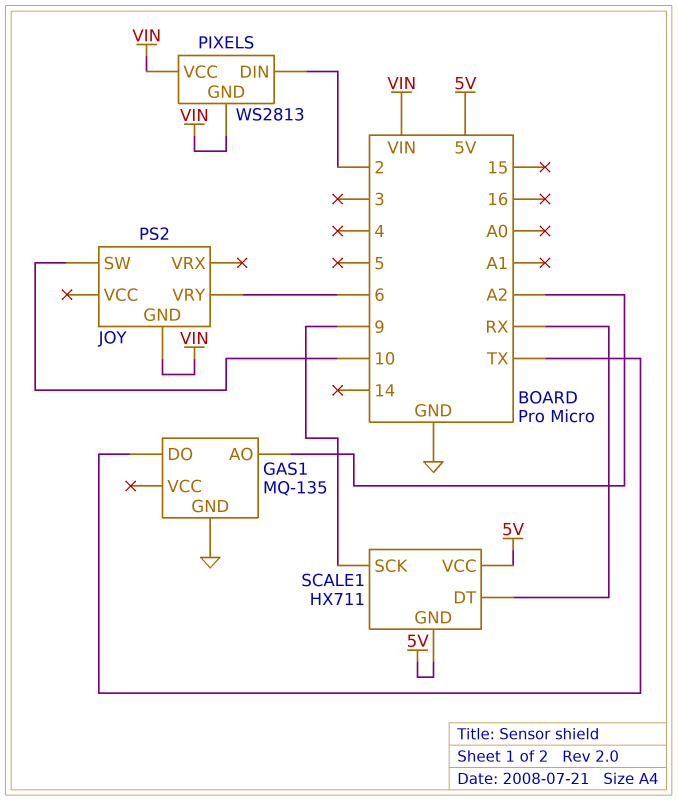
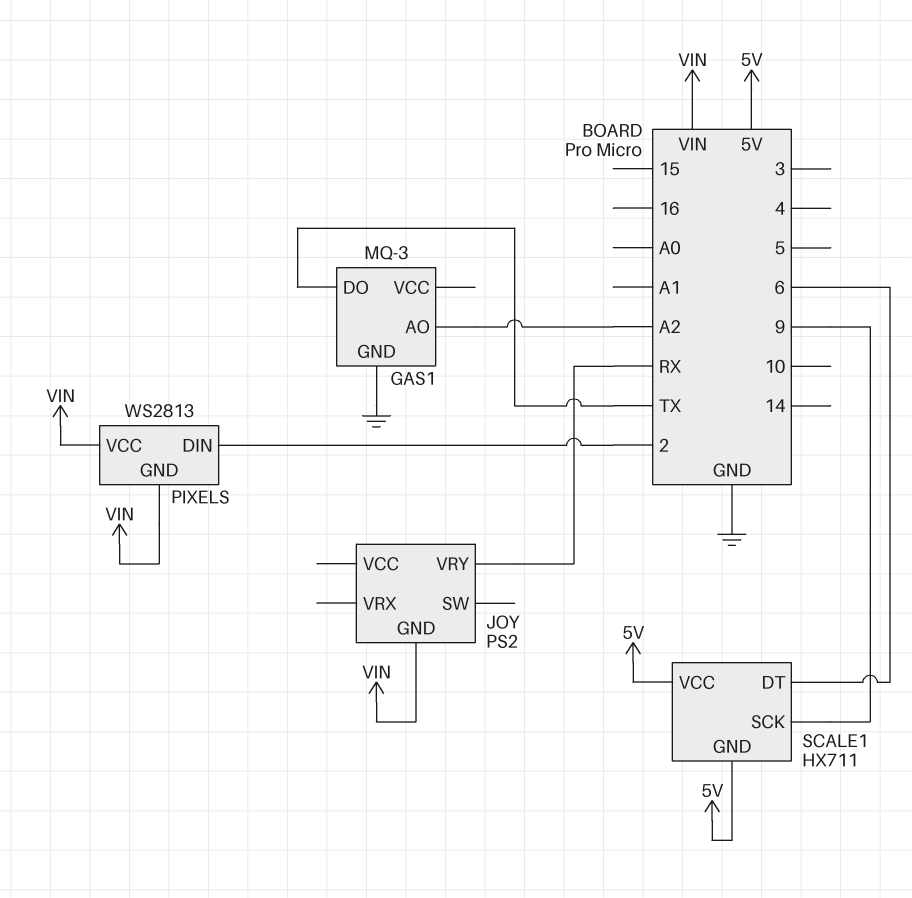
GAS1: MQ-135 -> MQ-3
JOY pin SW: 10 -> none
JOY pin VRY: 6 -> RX
SCALE1 pin DT: RX -> 6

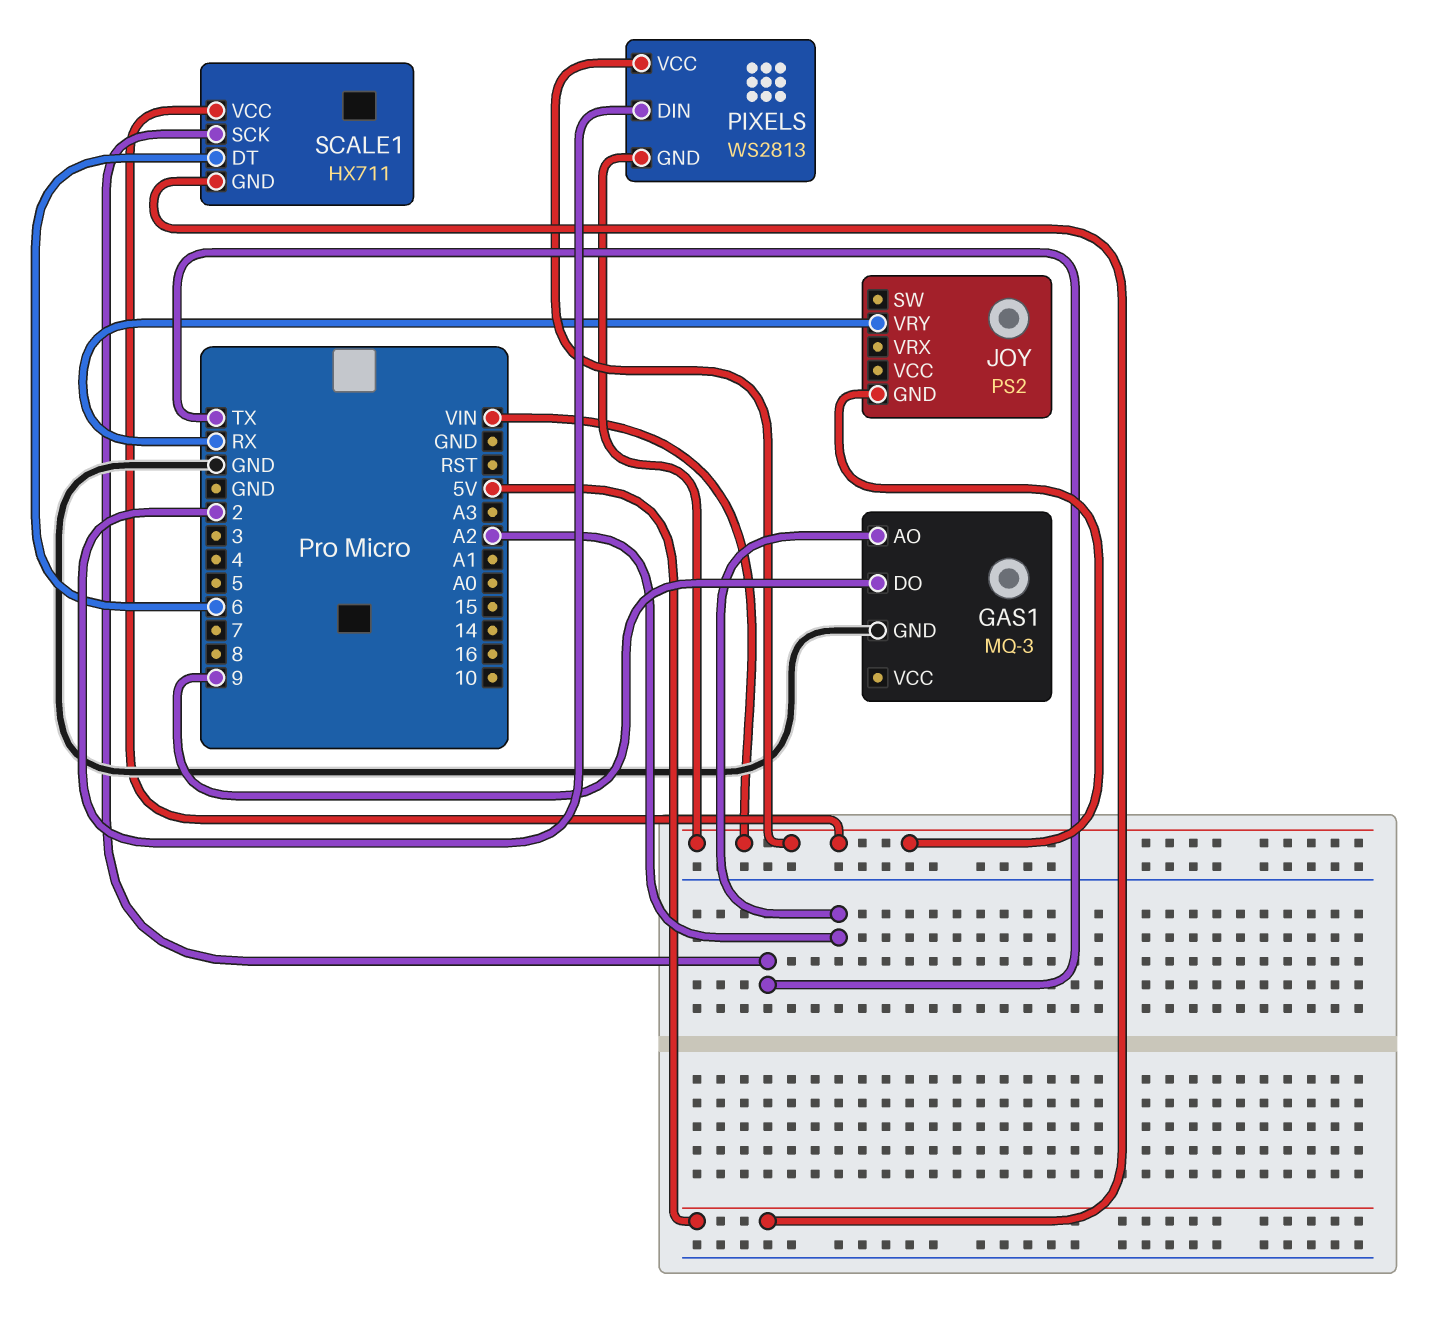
GAS1 pin DO: TX -> 9
SCALE1 pin SCK: 9 -> TX
SCALE1 pin VCC: 5V -> VIN

